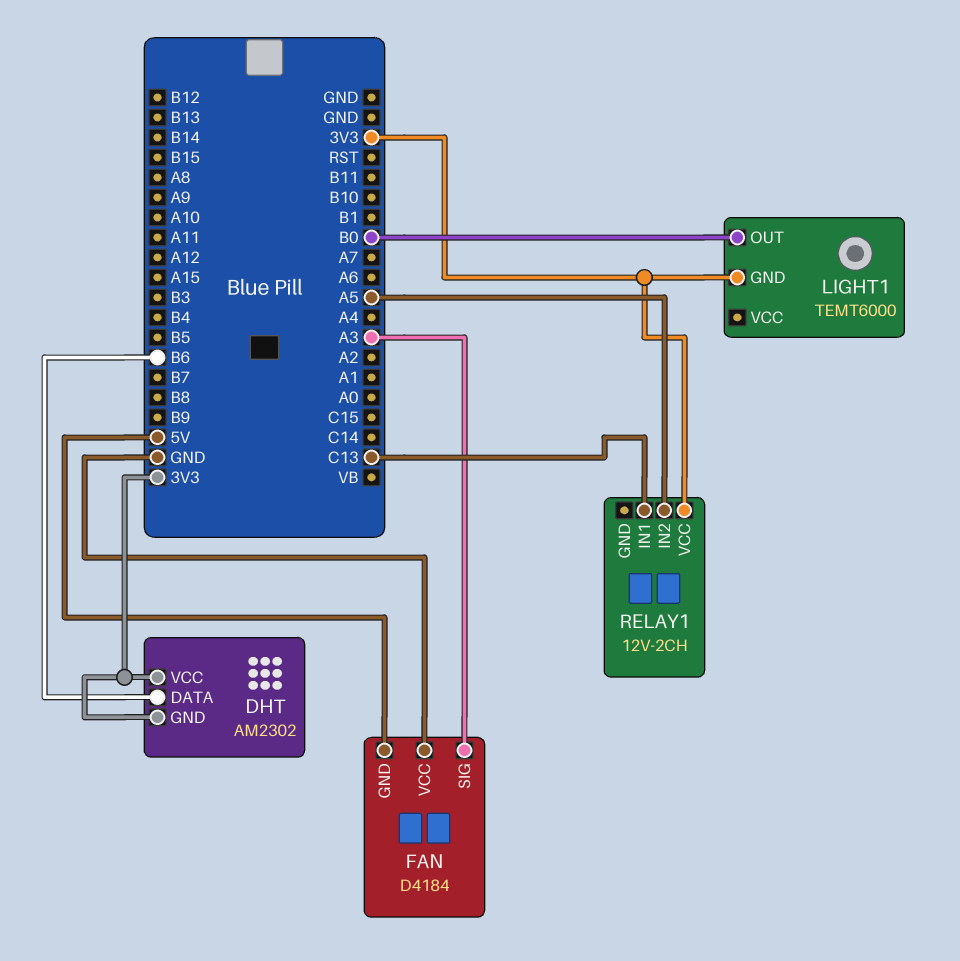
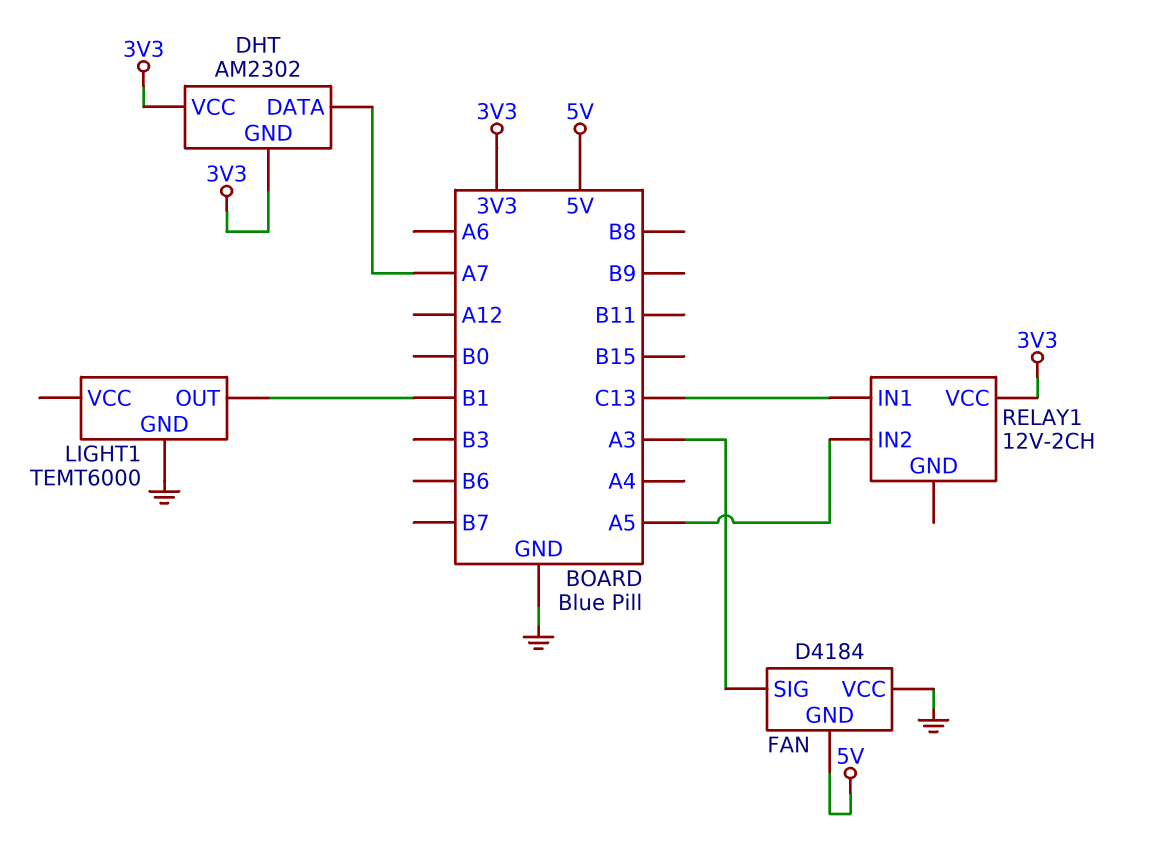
DHT pin DATA: B6 -> A7
LIGHT1 pin GND: 3V3 -> GND
LIGHT1 pin OUT: B0 -> B1

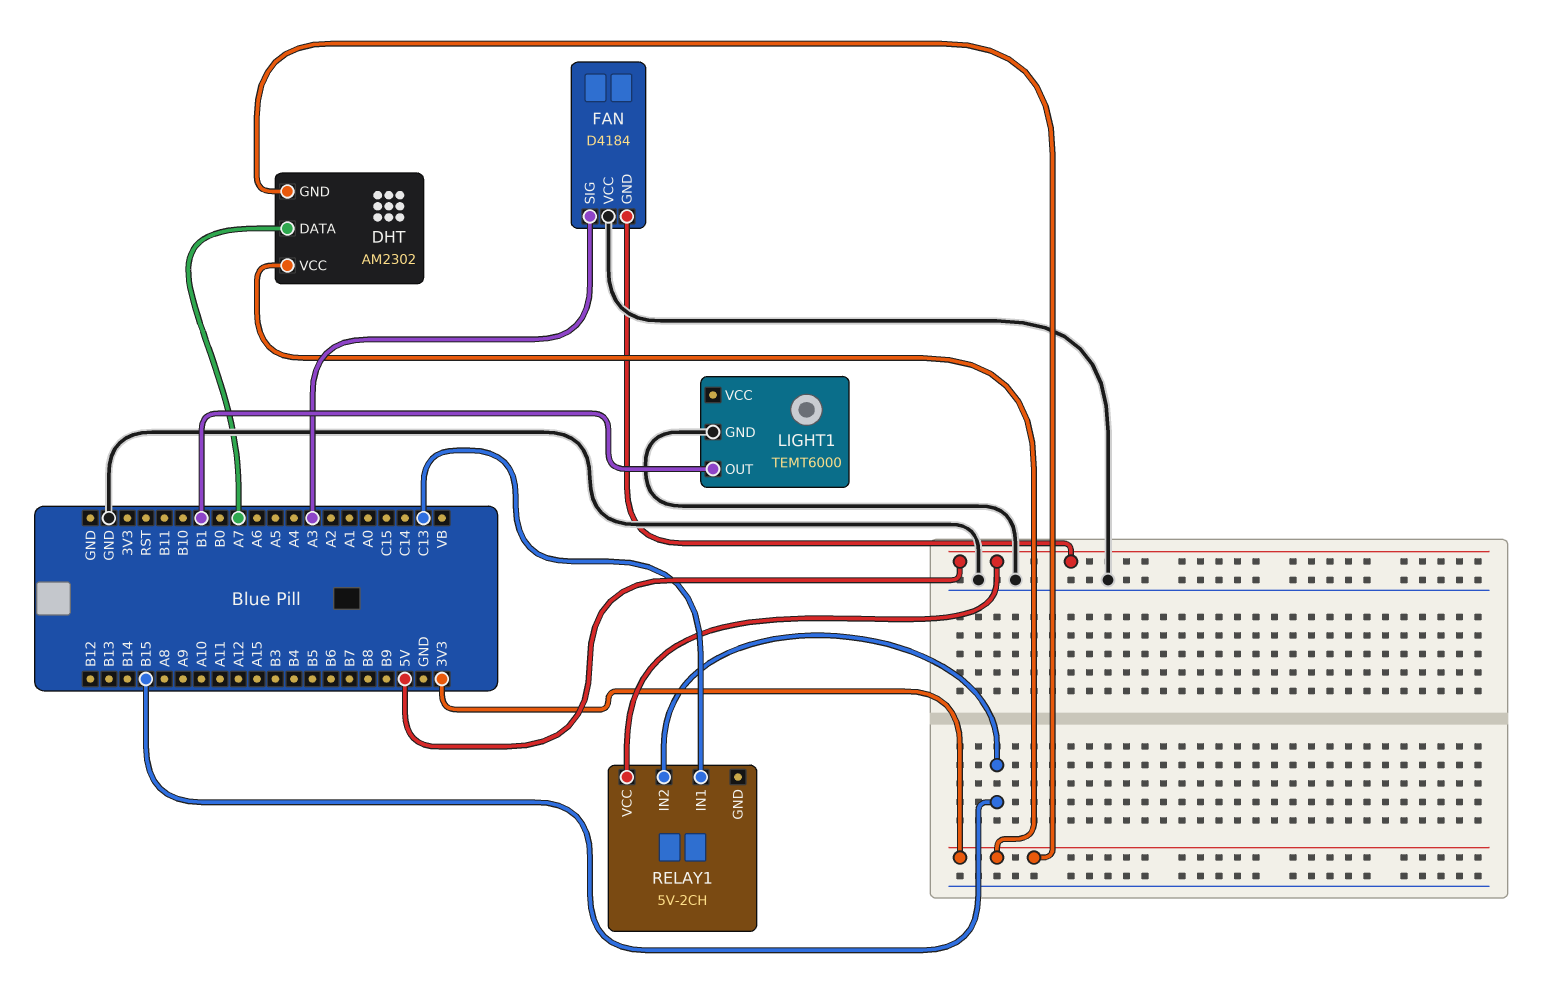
RELAY1: 12V-2CH -> 5V-2CH
RELAY1 pin IN2: A5 -> B15
RELAY1 pin VCC: 3V3 -> 5V

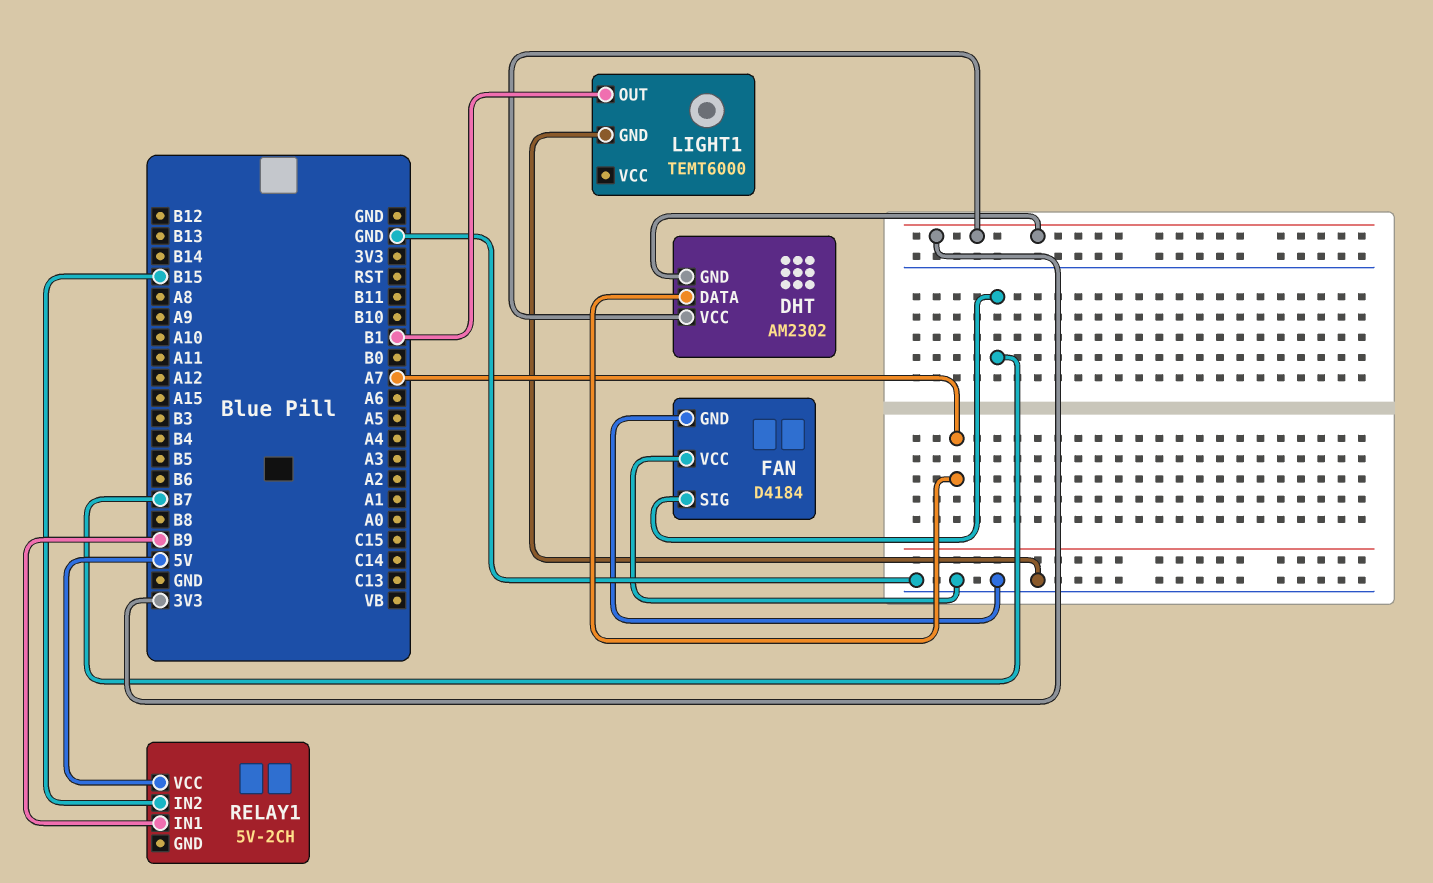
FAN pin GND: 5V -> GND
FAN pin SIG: A3 -> B7
RELAY1 pin IN1: C13 -> B9

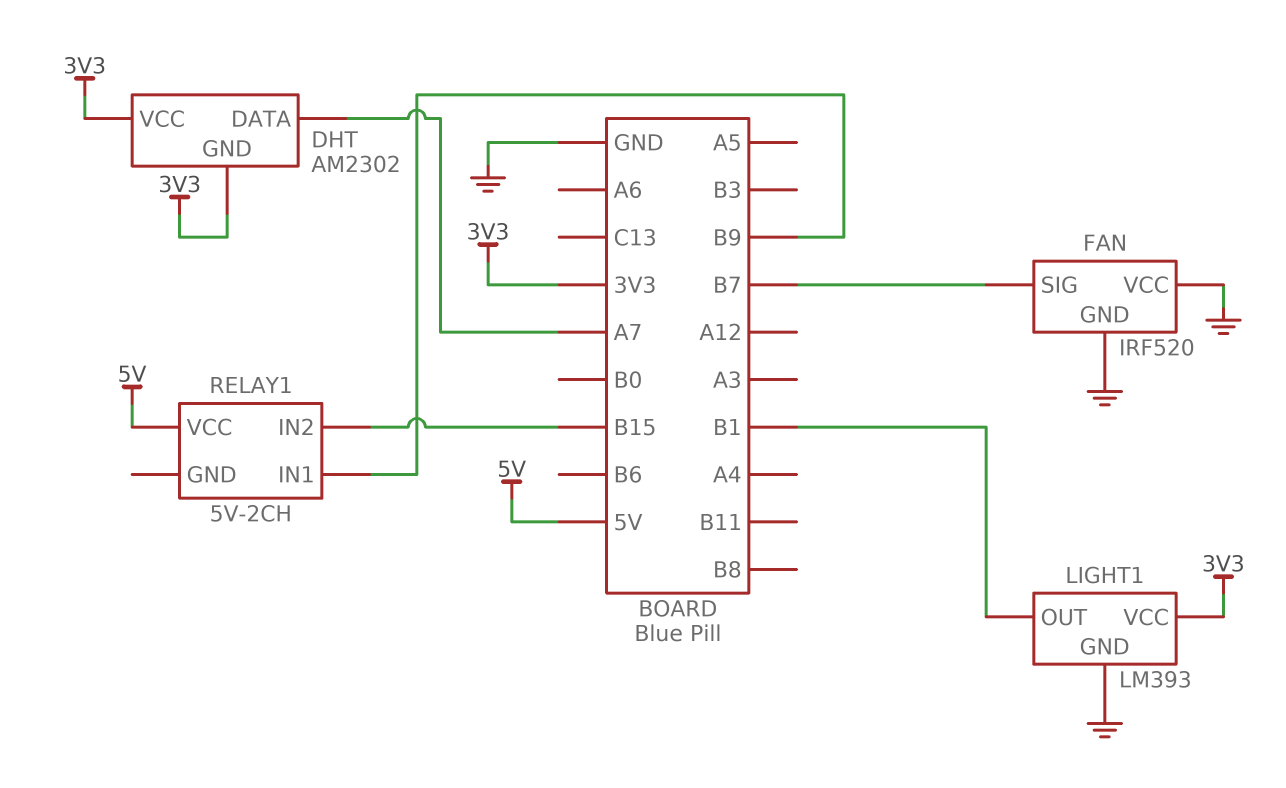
FAN: D4184 -> IRF520
LIGHT1: TEMT6000 -> LM393
LIGHT1 pin VCC: none -> 3V3

